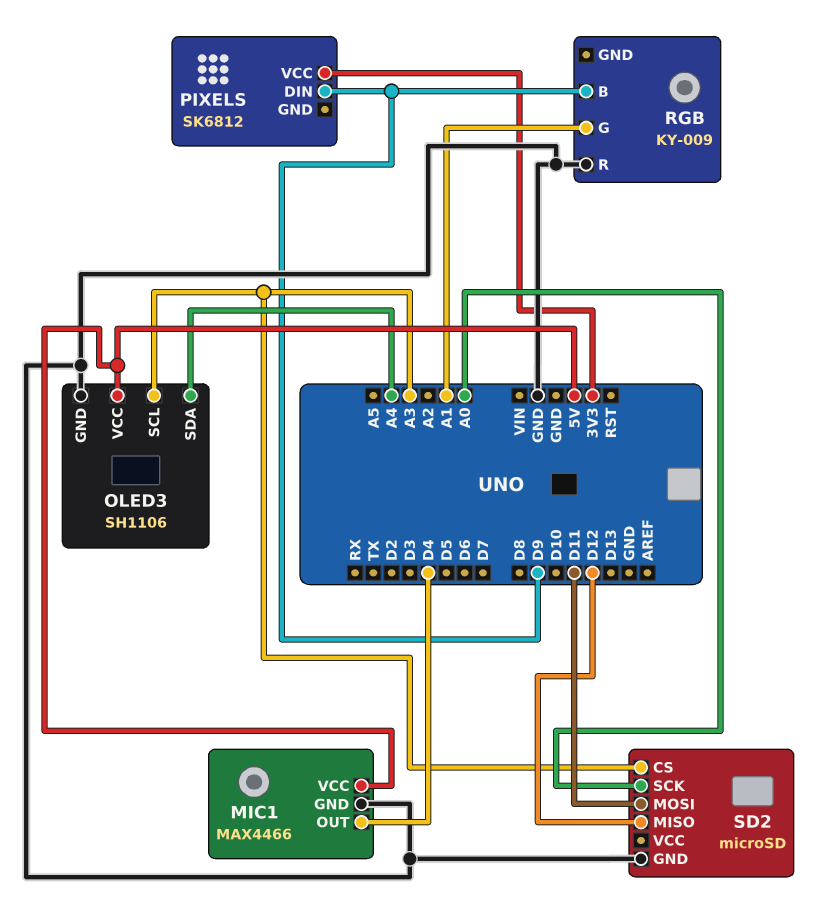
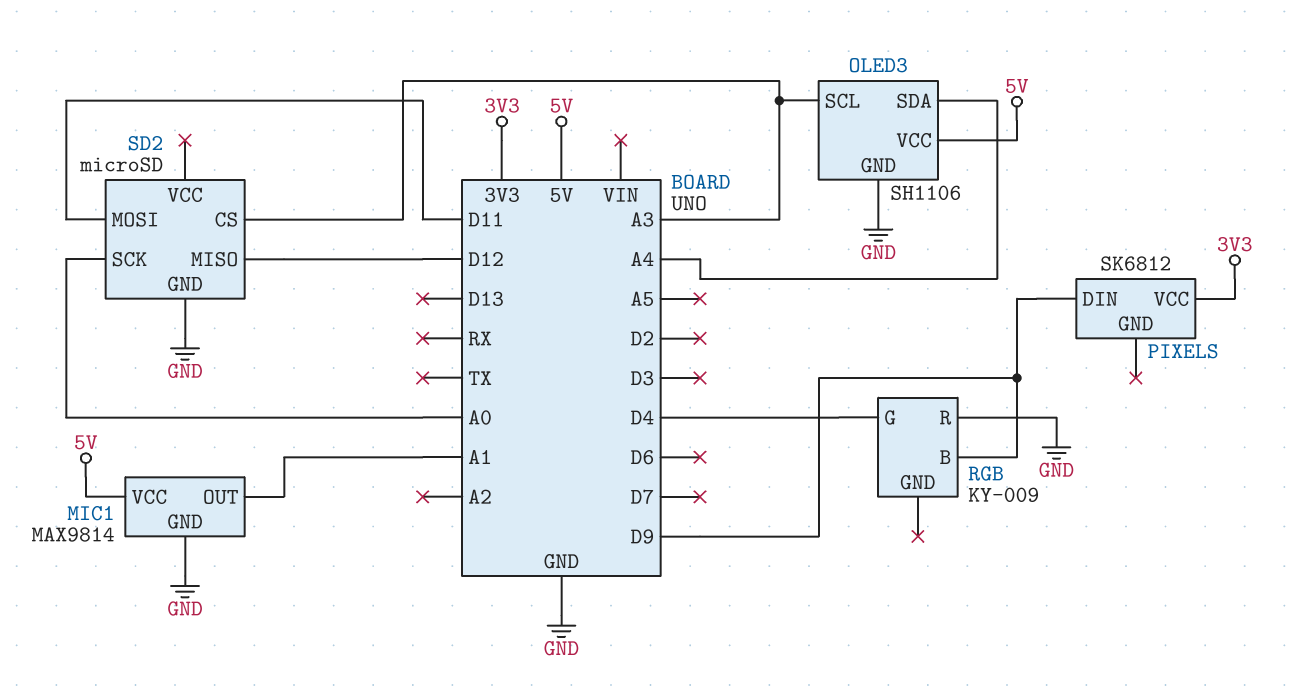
MIC1: MAX4466 -> MAX9814
MIC1 pin OUT: D4 -> A1
RGB pin G: A1 -> D4

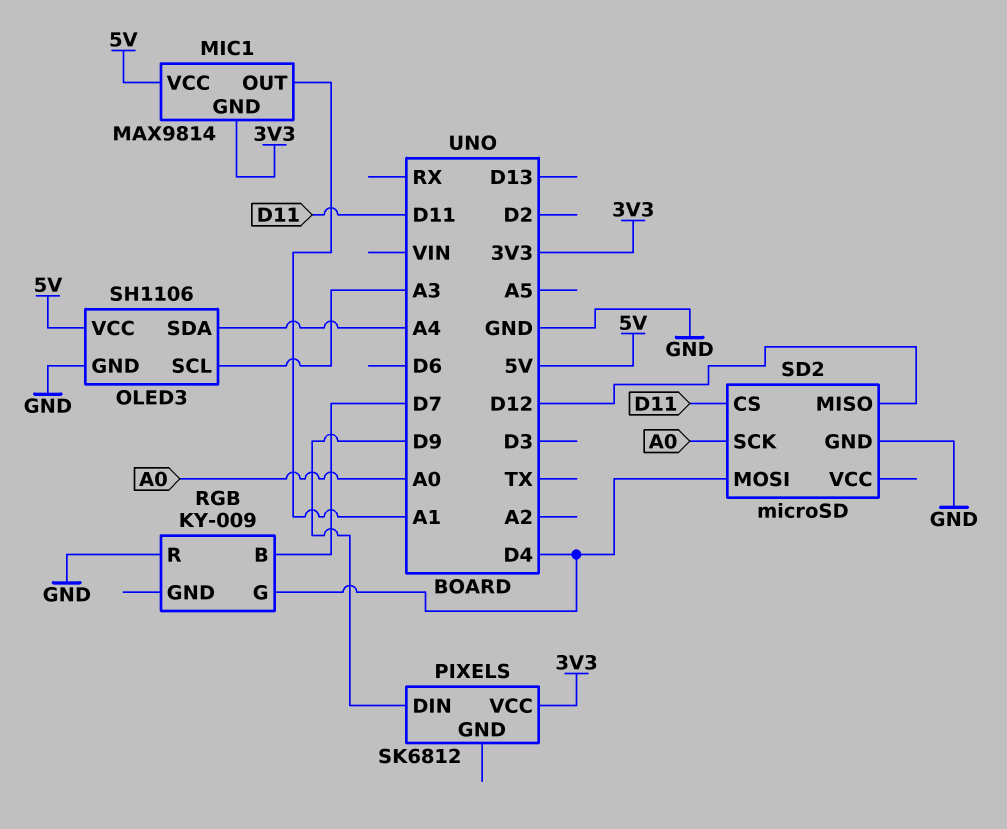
MIC1 pin GND: GND -> 3V3
RGB pin B: D9 -> D7
SD2 pin CS: A3 -> D11
SD2 pin MOSI: D11 -> D4

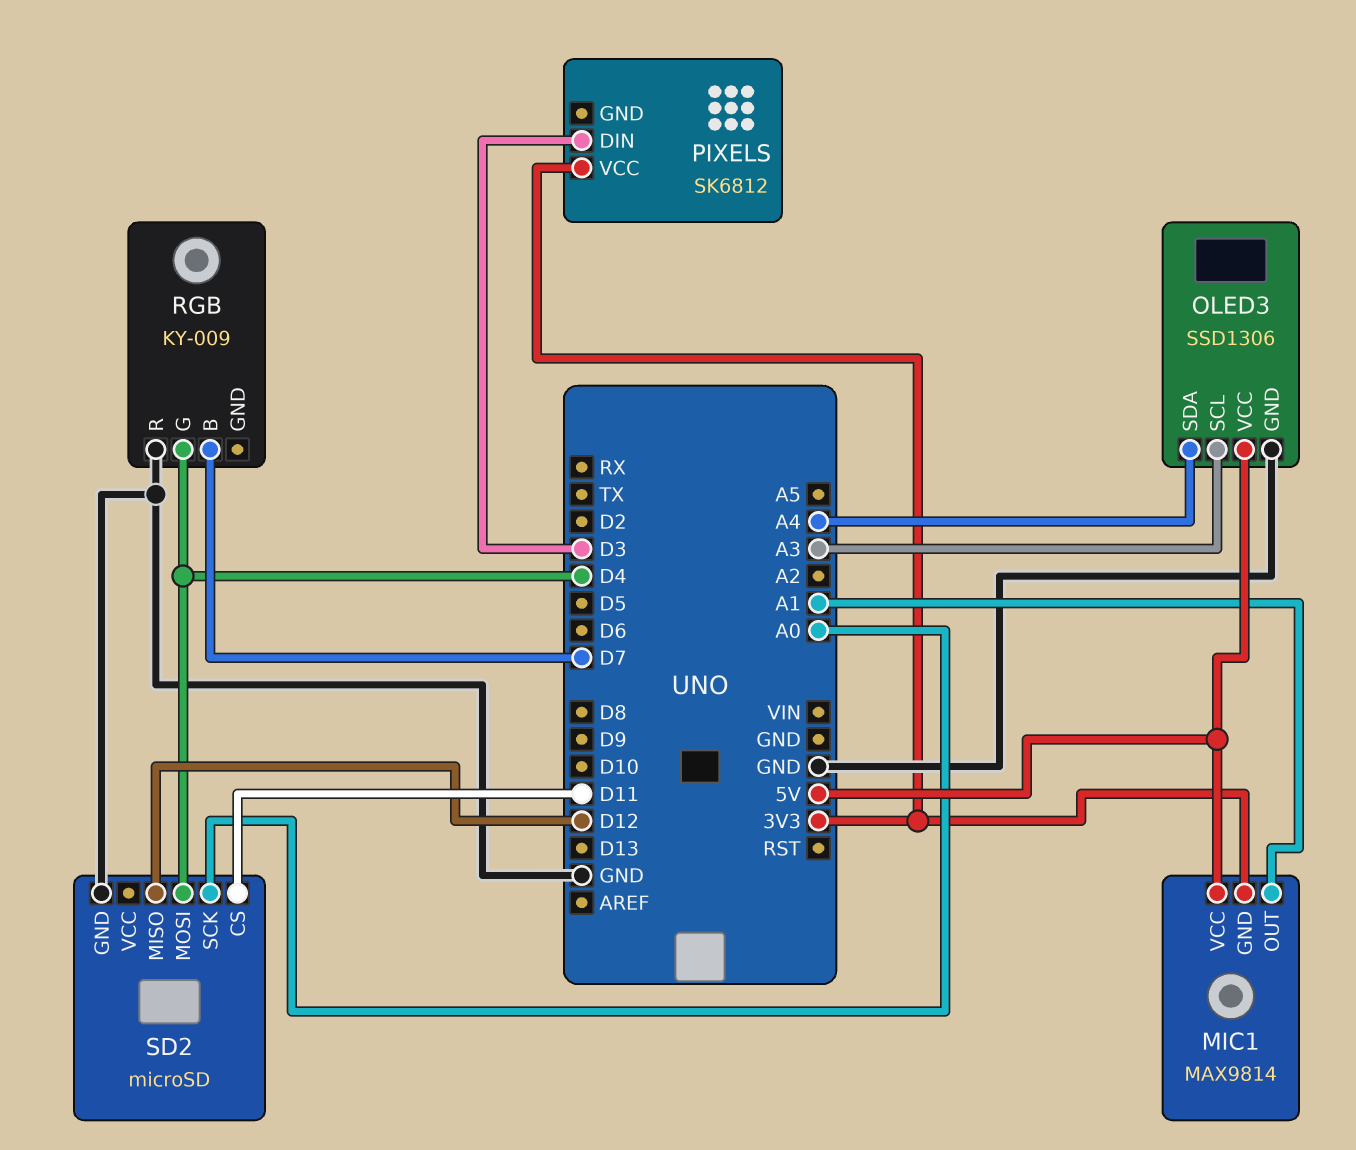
OLED3: SH1106 -> SSD1306
PIXELS pin DIN: D9 -> D3

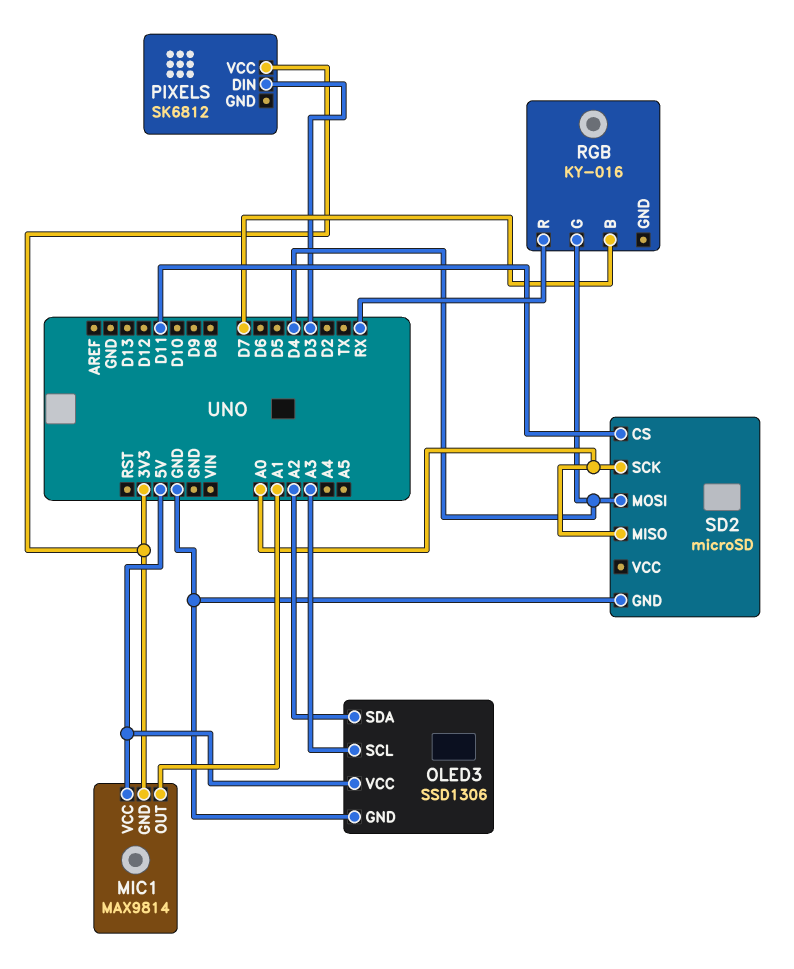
OLED3 pin SDA: A4 -> A2
RGB: KY-009 -> KY-016
RGB pin R: GND -> RX
SD2 pin MISO: D12 -> A0

